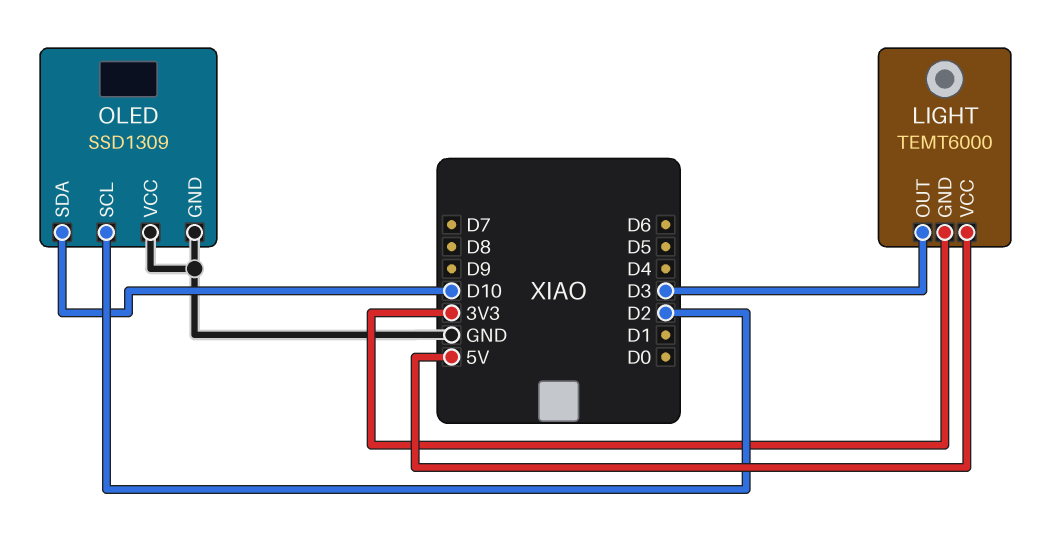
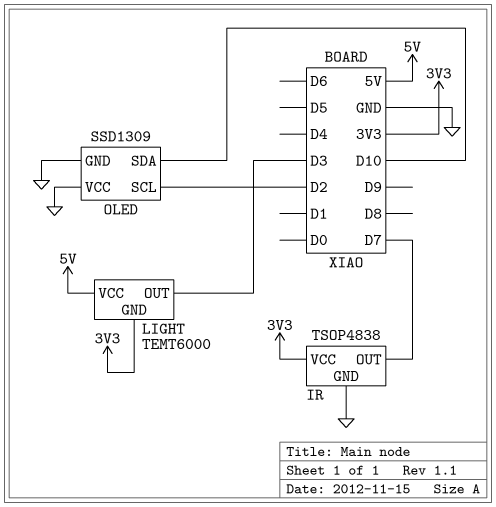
IR: none -> TSOP4838
IR pin GND: none -> GND
IR pin OUT: none -> D7
IR pin VCC: none -> 3V3

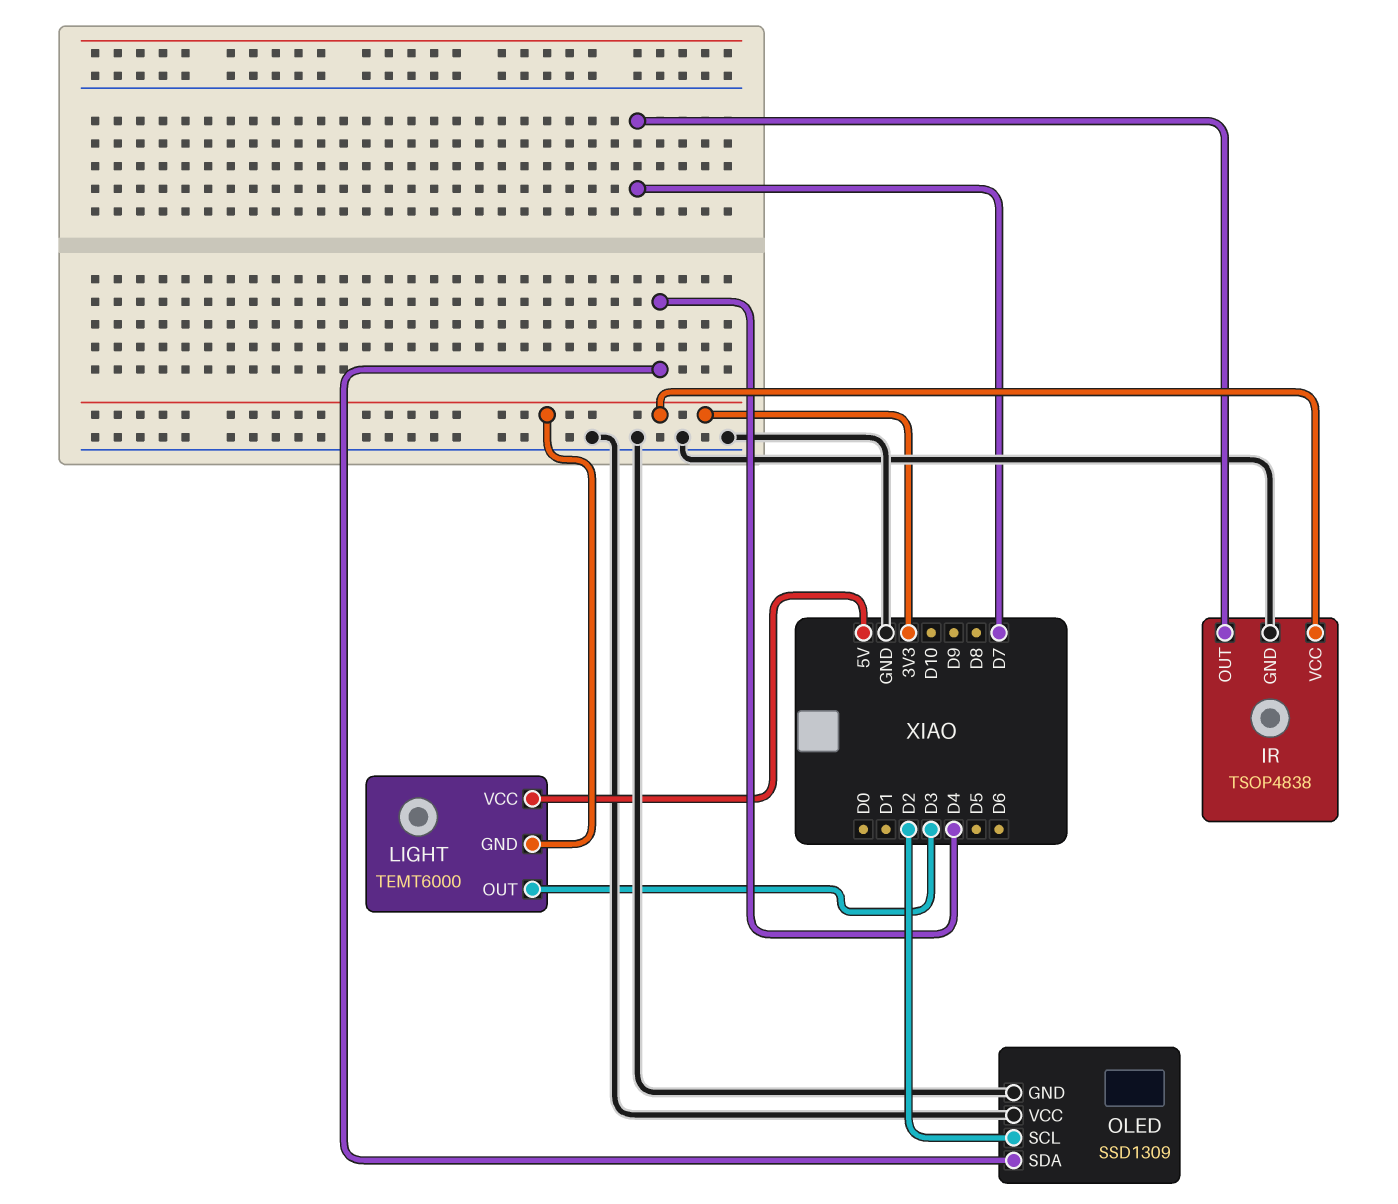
OLED pin SDA: D10 -> D4

